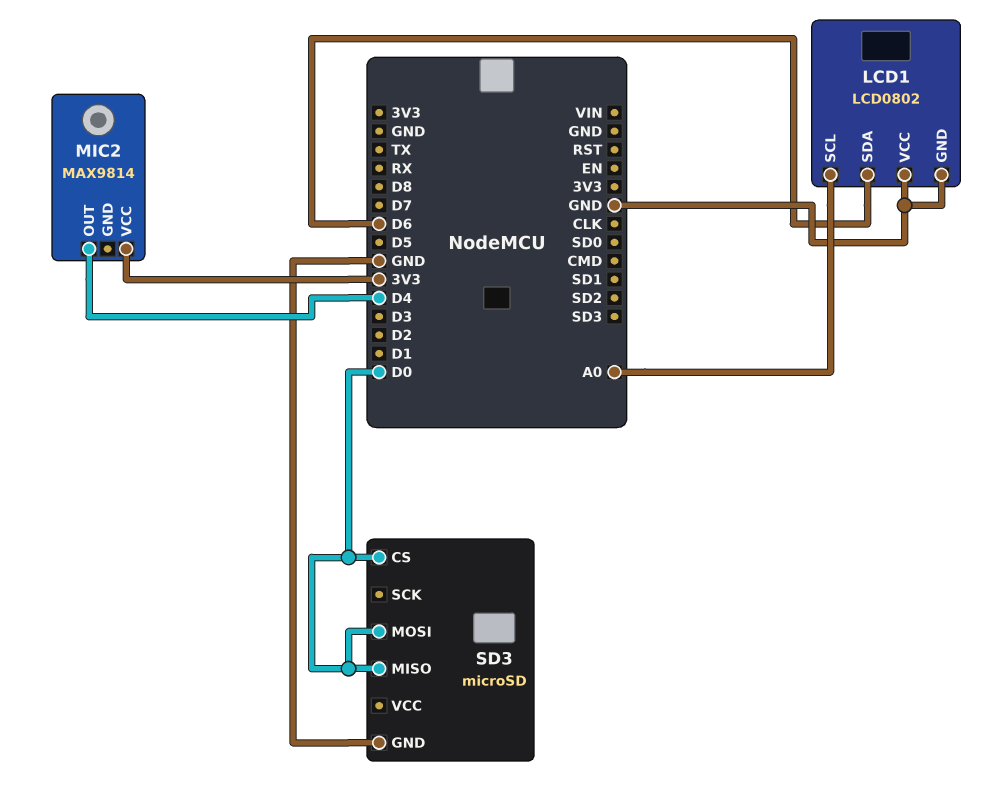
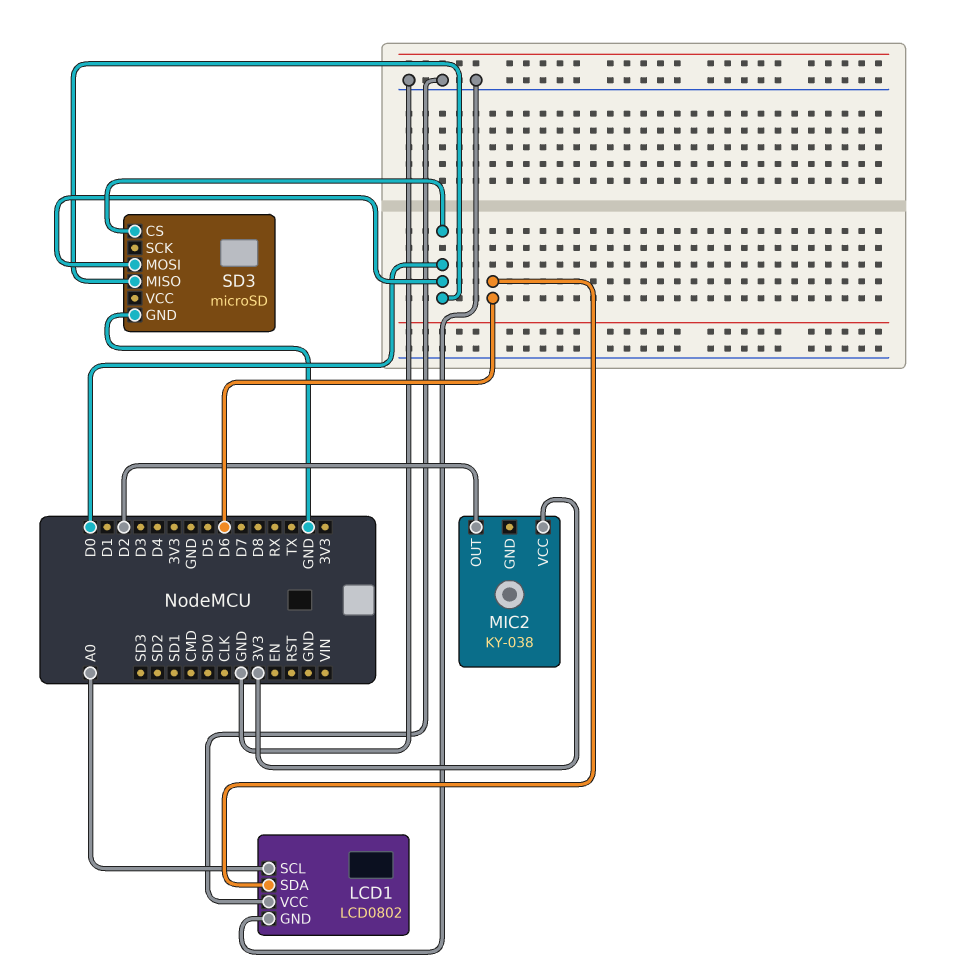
MIC2: MAX9814 -> KY-038
MIC2 pin OUT: D4 -> D2

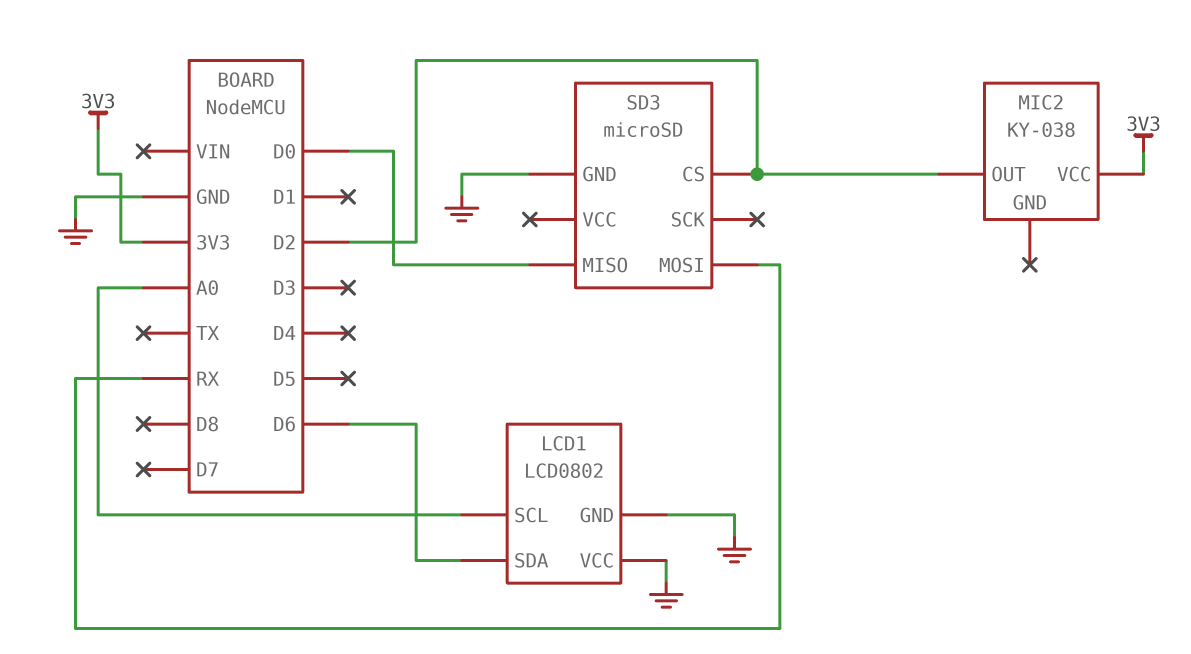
SD3 pin CS: D0 -> D2
SD3 pin MOSI: D0 -> RX

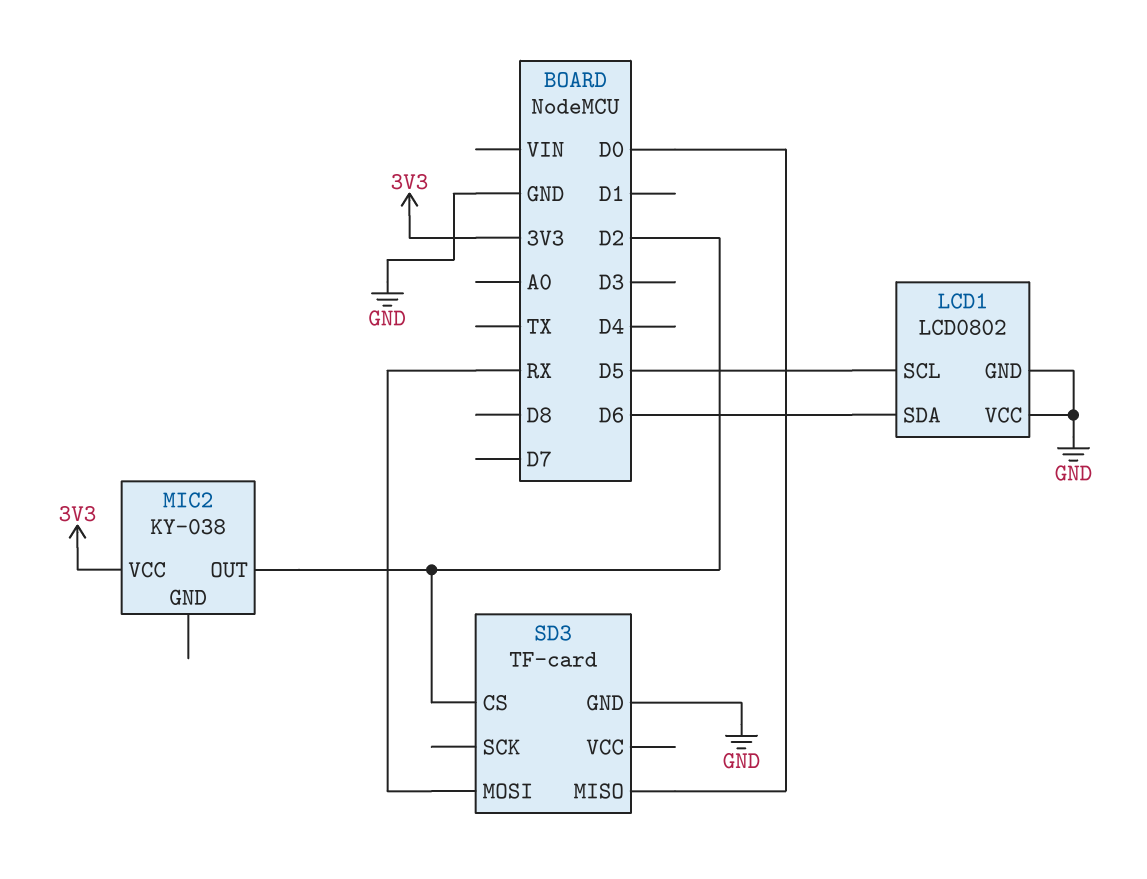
LCD1 pin SCL: A0 -> D5
SD3: microSD -> TF-card

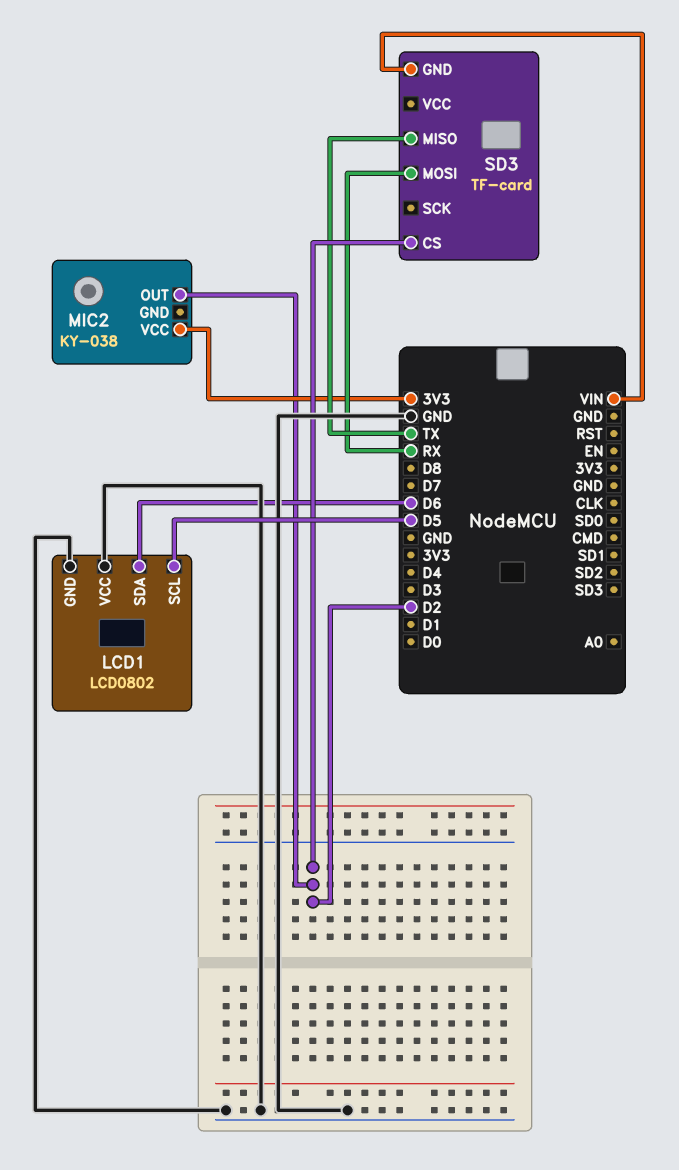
SD3 pin GND: GND -> VIN
SD3 pin MISO: D0 -> TX

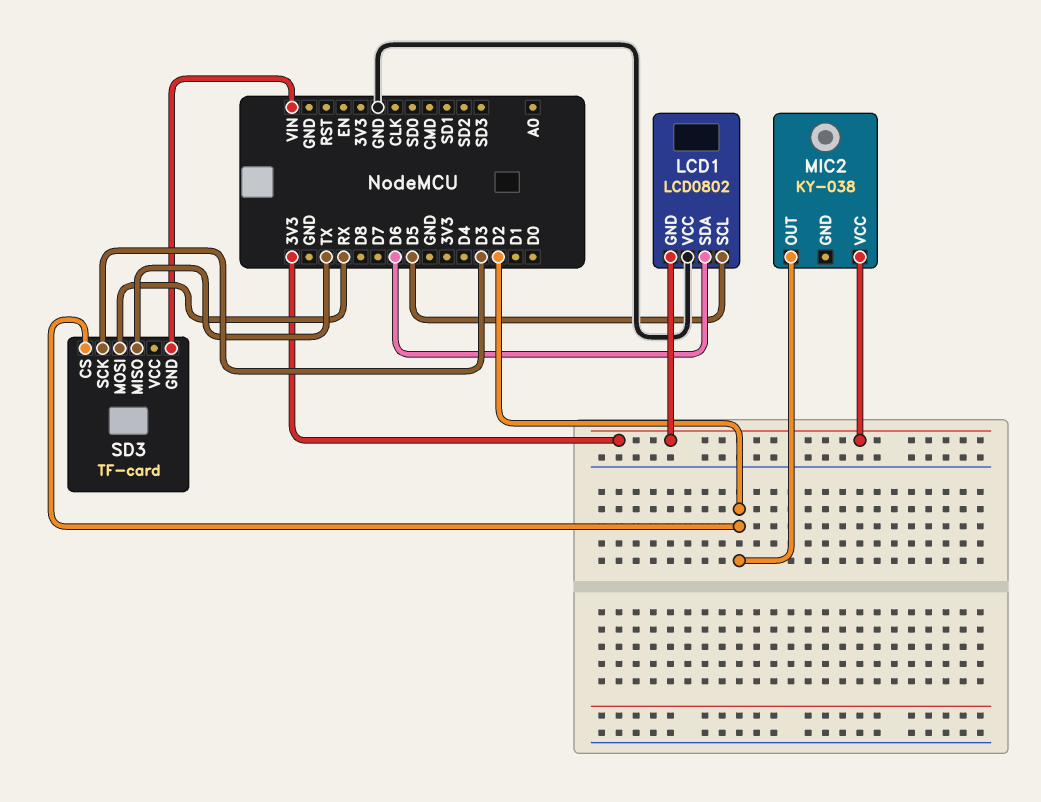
LCD1 pin GND: GND -> 3V3
SD3 pin SCK: none -> D3

